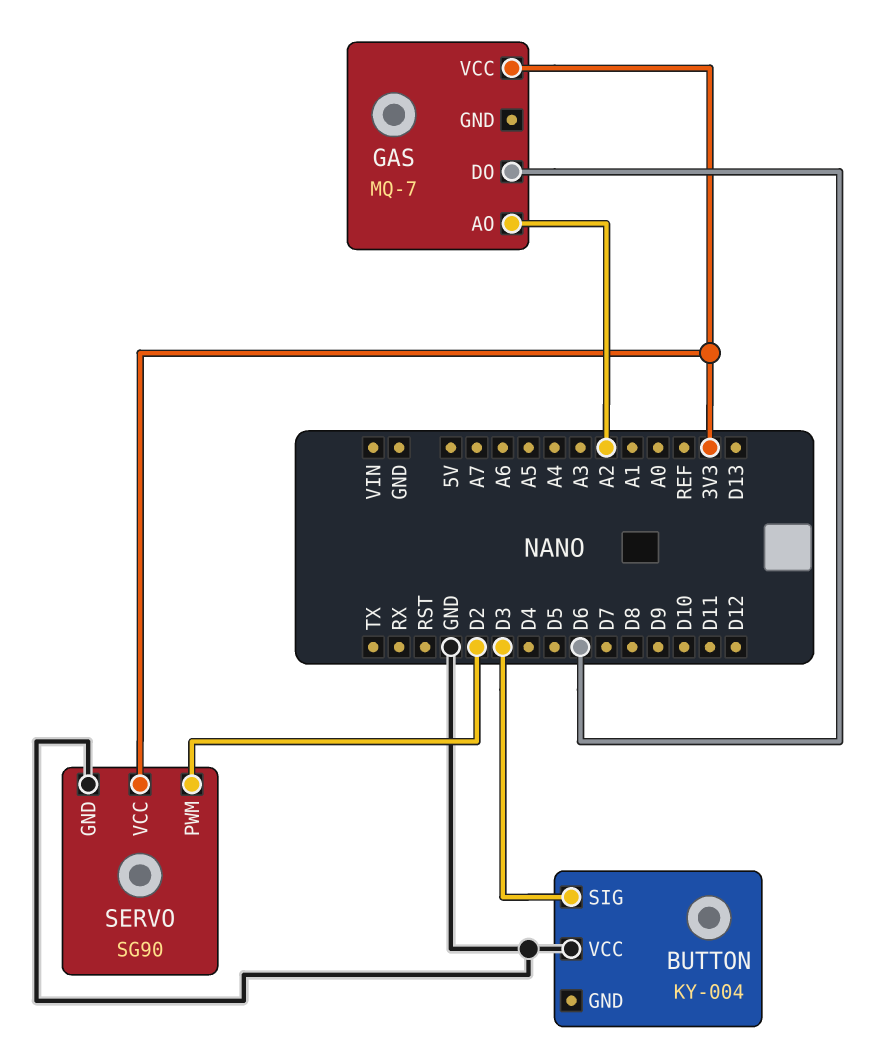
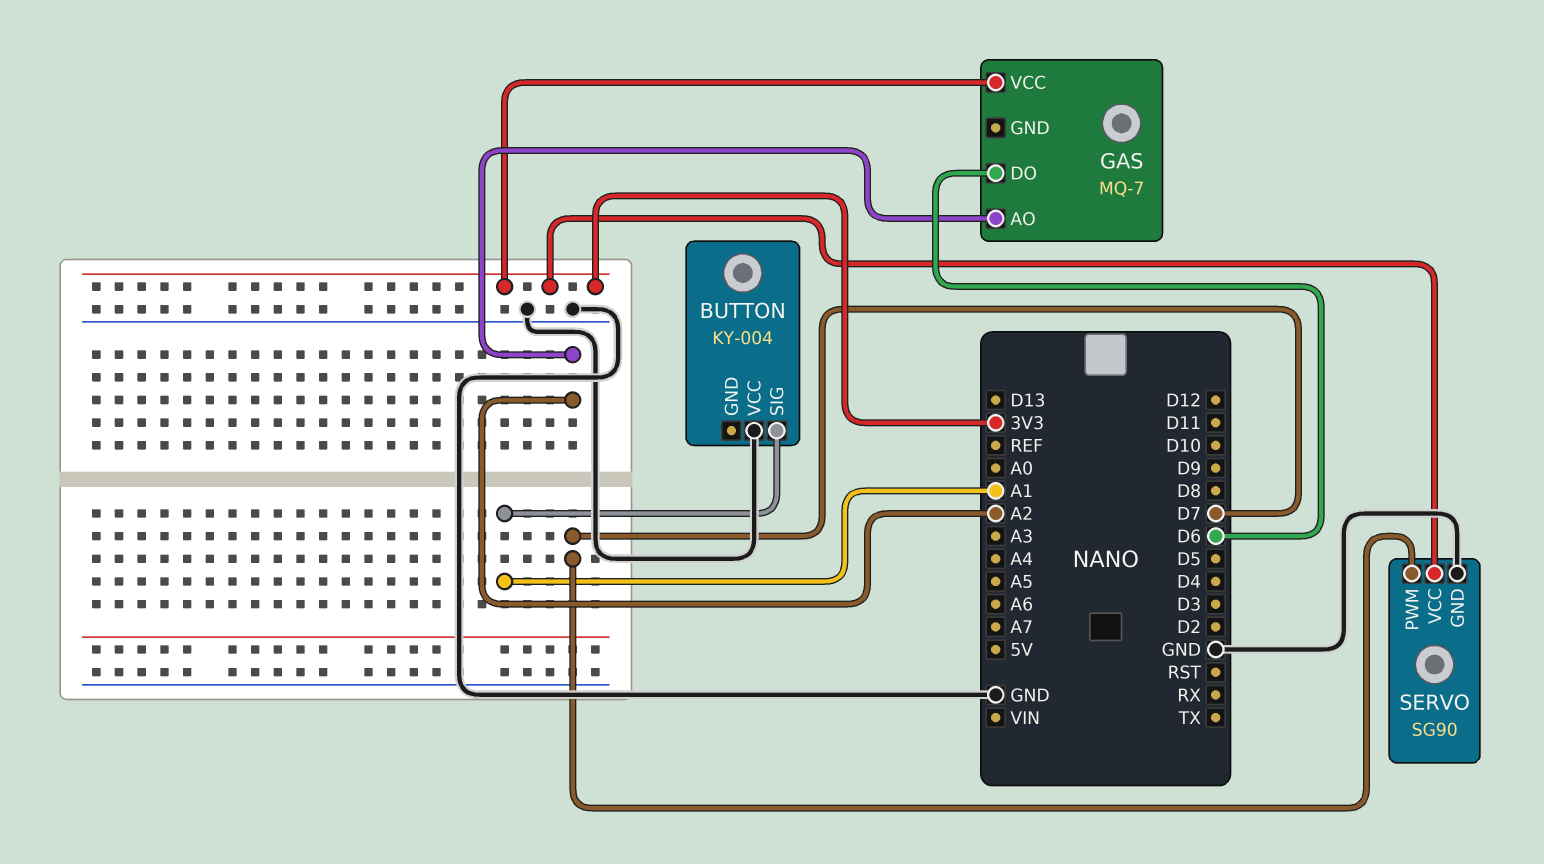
BUTTON pin SIG: D3 -> A1
SERVO pin PWM: D2 -> D7

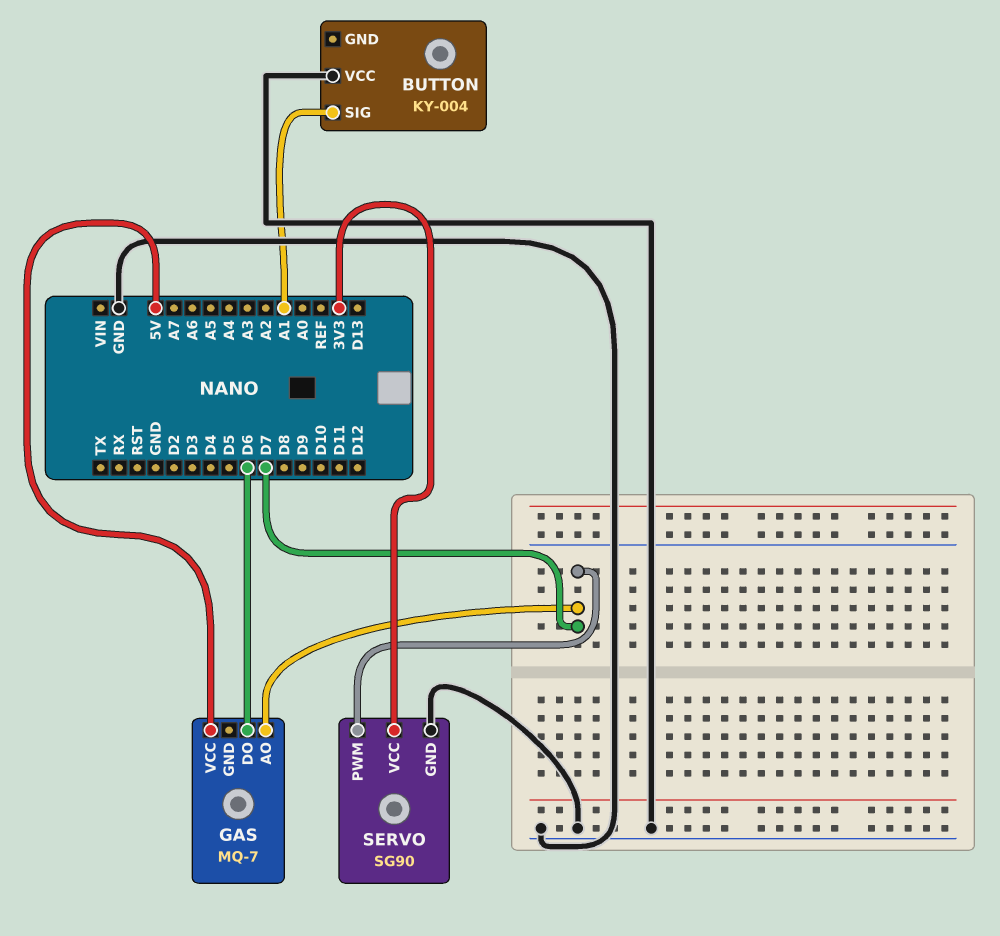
GAS pin AO: A2 -> D7
GAS pin VCC: 3V3 -> 5V

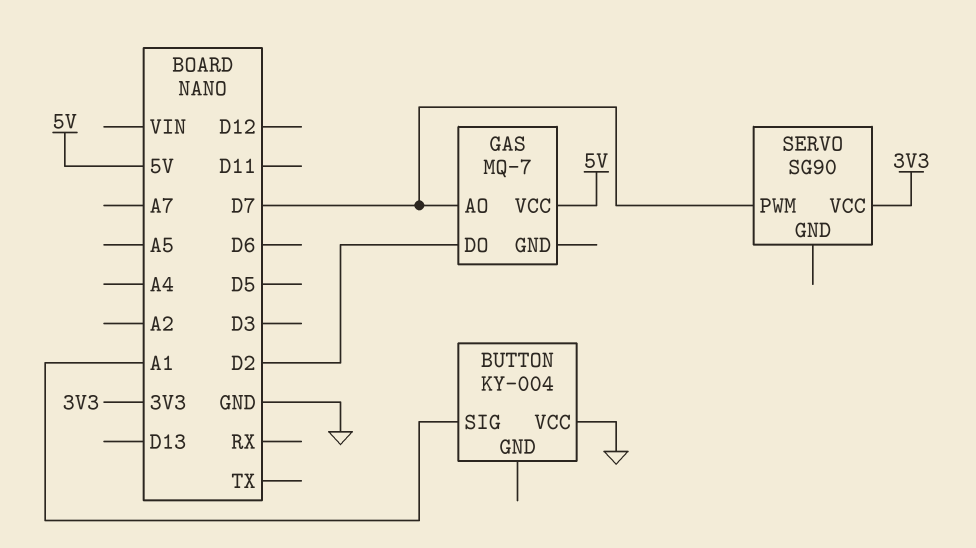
GAS pin DO: D6 -> D2
SERVO pin GND: GND -> none

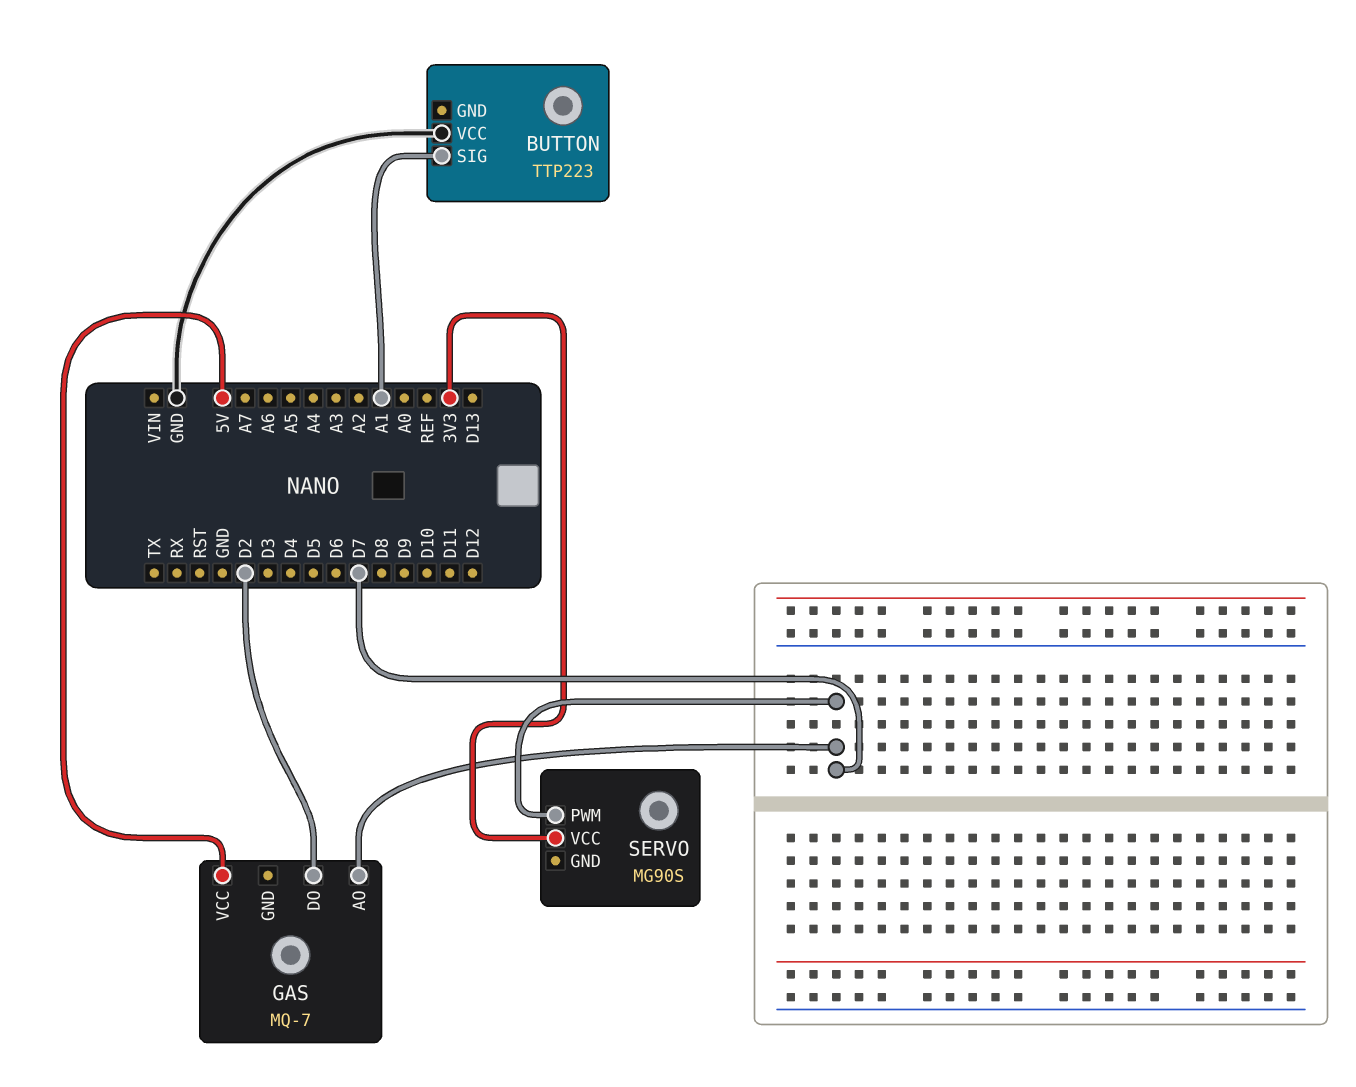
BUTTON: KY-004 -> TTP223
SERVO: SG90 -> MG90S

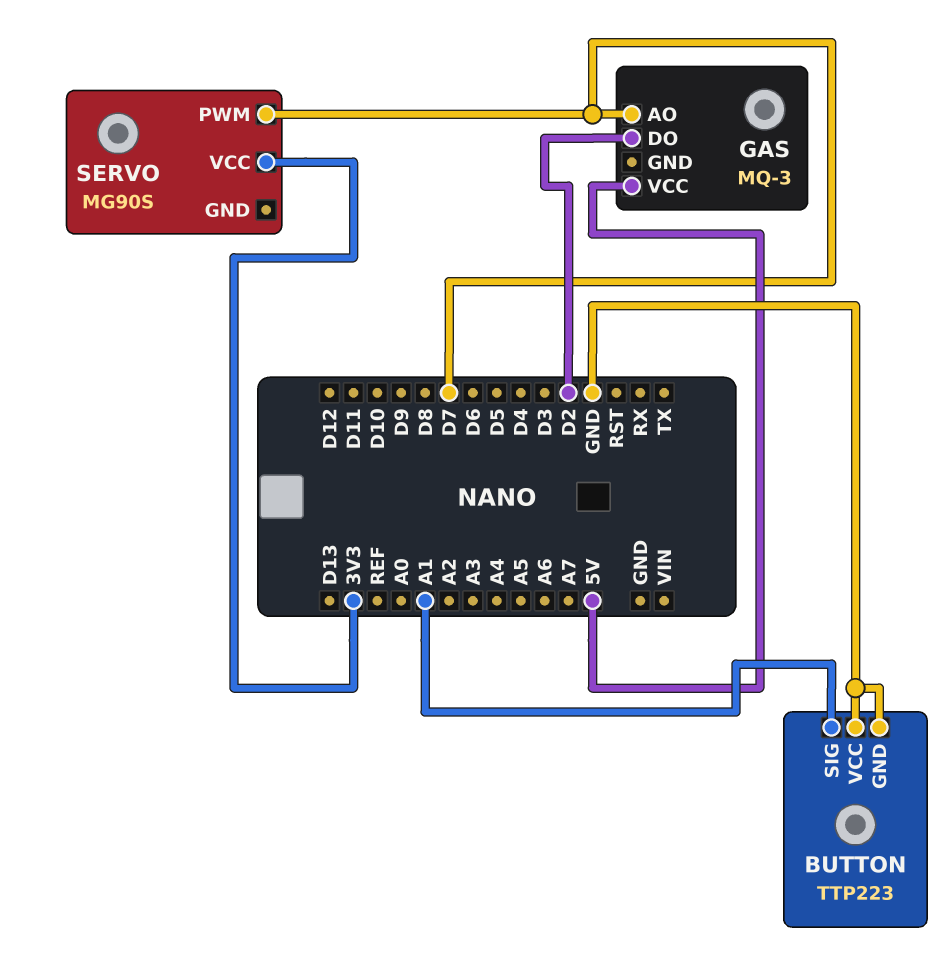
BUTTON pin GND: none -> GND
GAS: MQ-7 -> MQ-3

